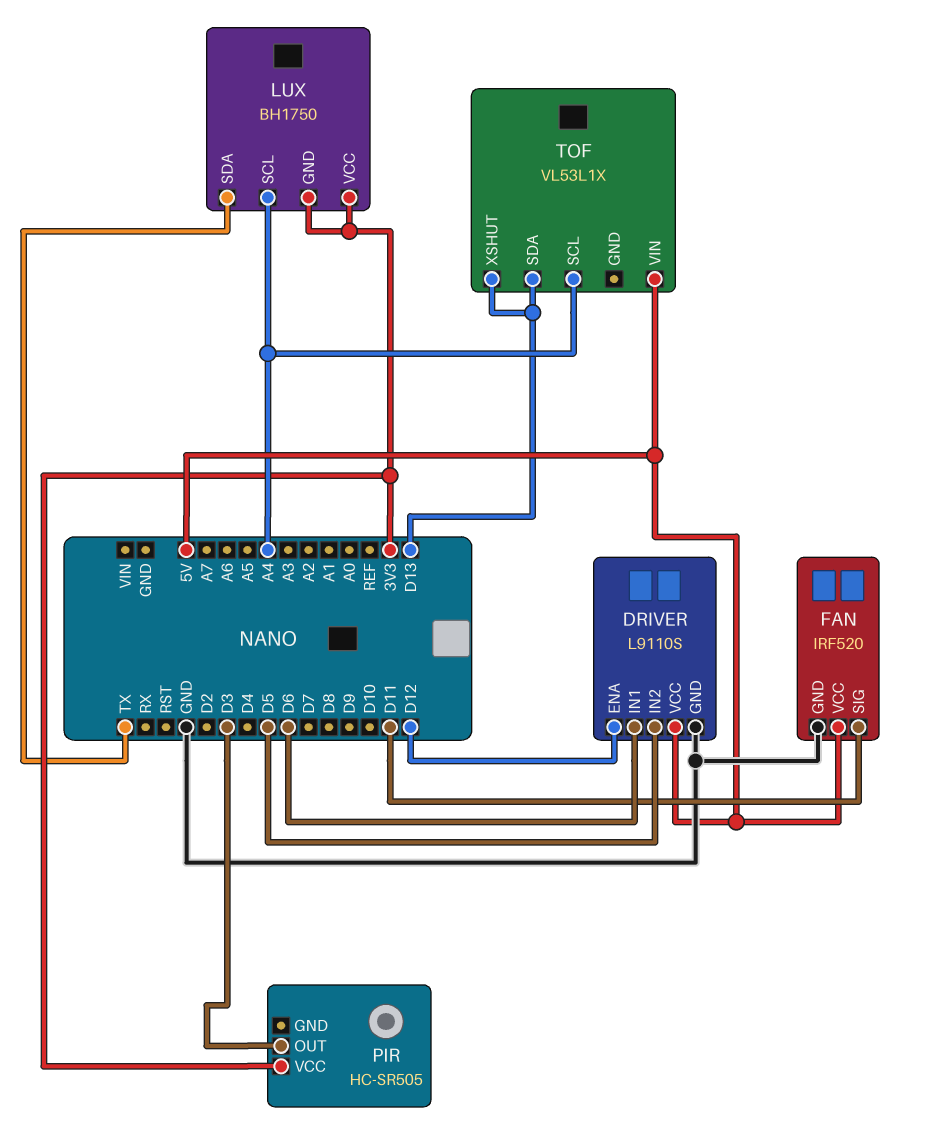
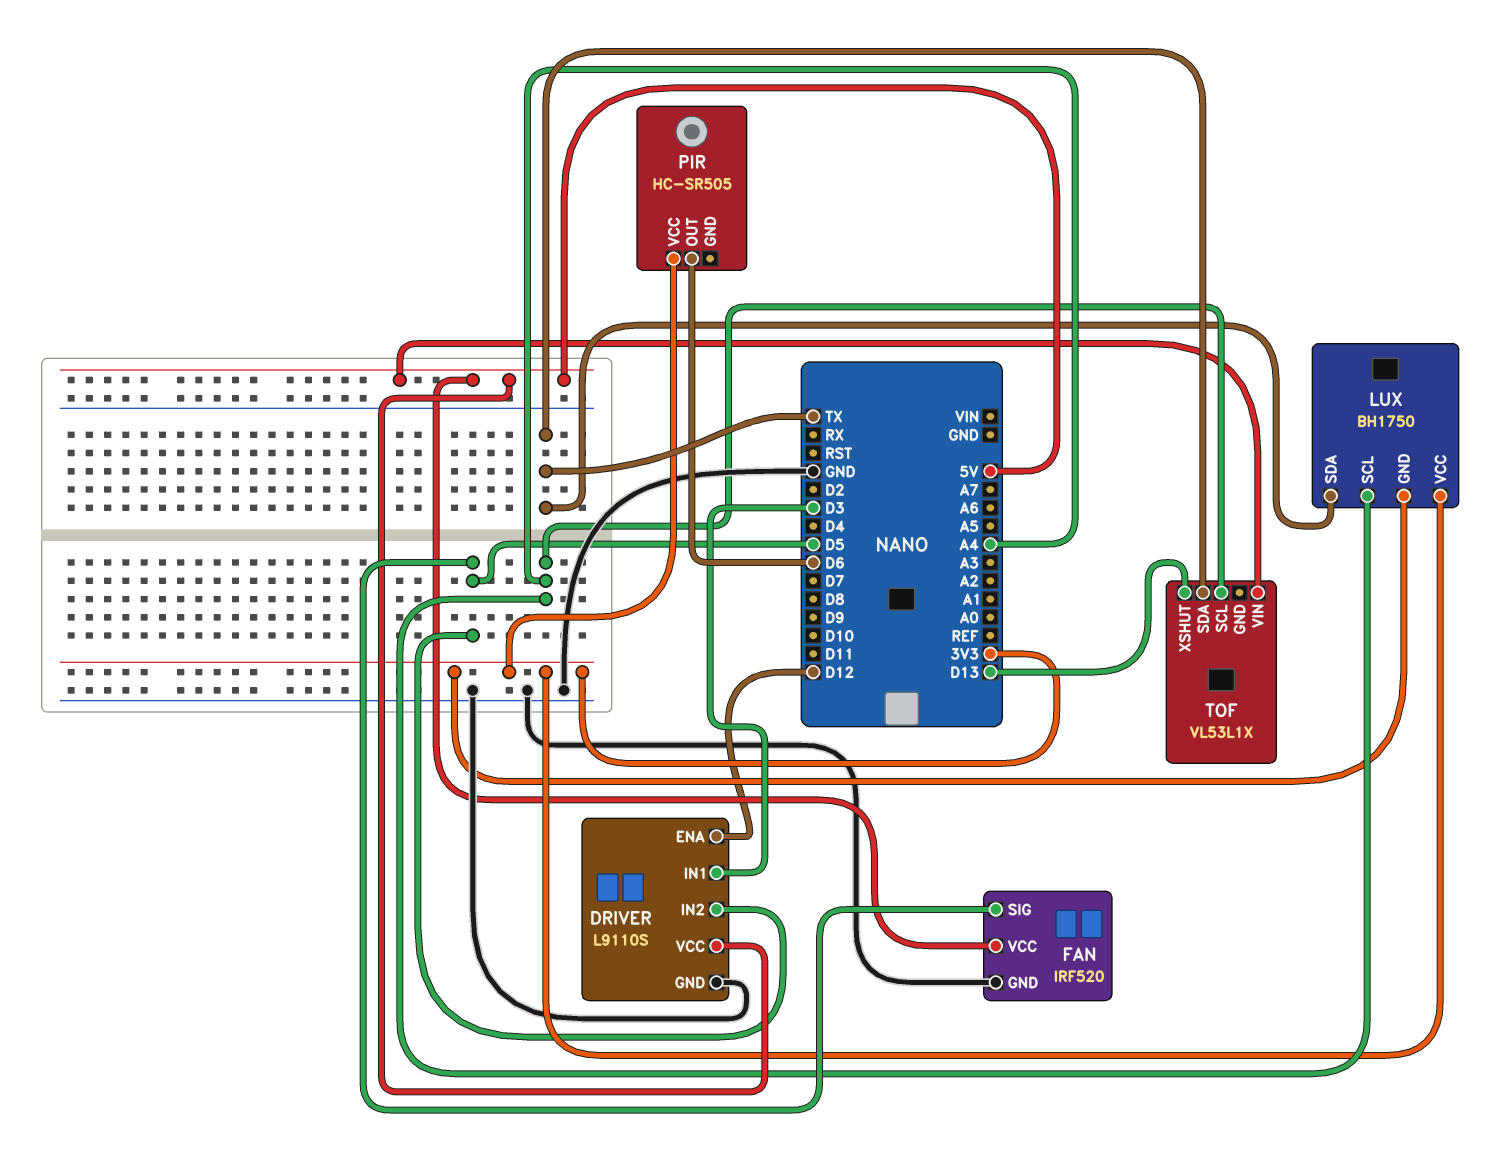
DRIVER pin IN1: D6 -> D3
FAN pin SIG: D11 -> D5
PIR pin OUT: D3 -> D6
TOF pin SDA: D13 -> TX

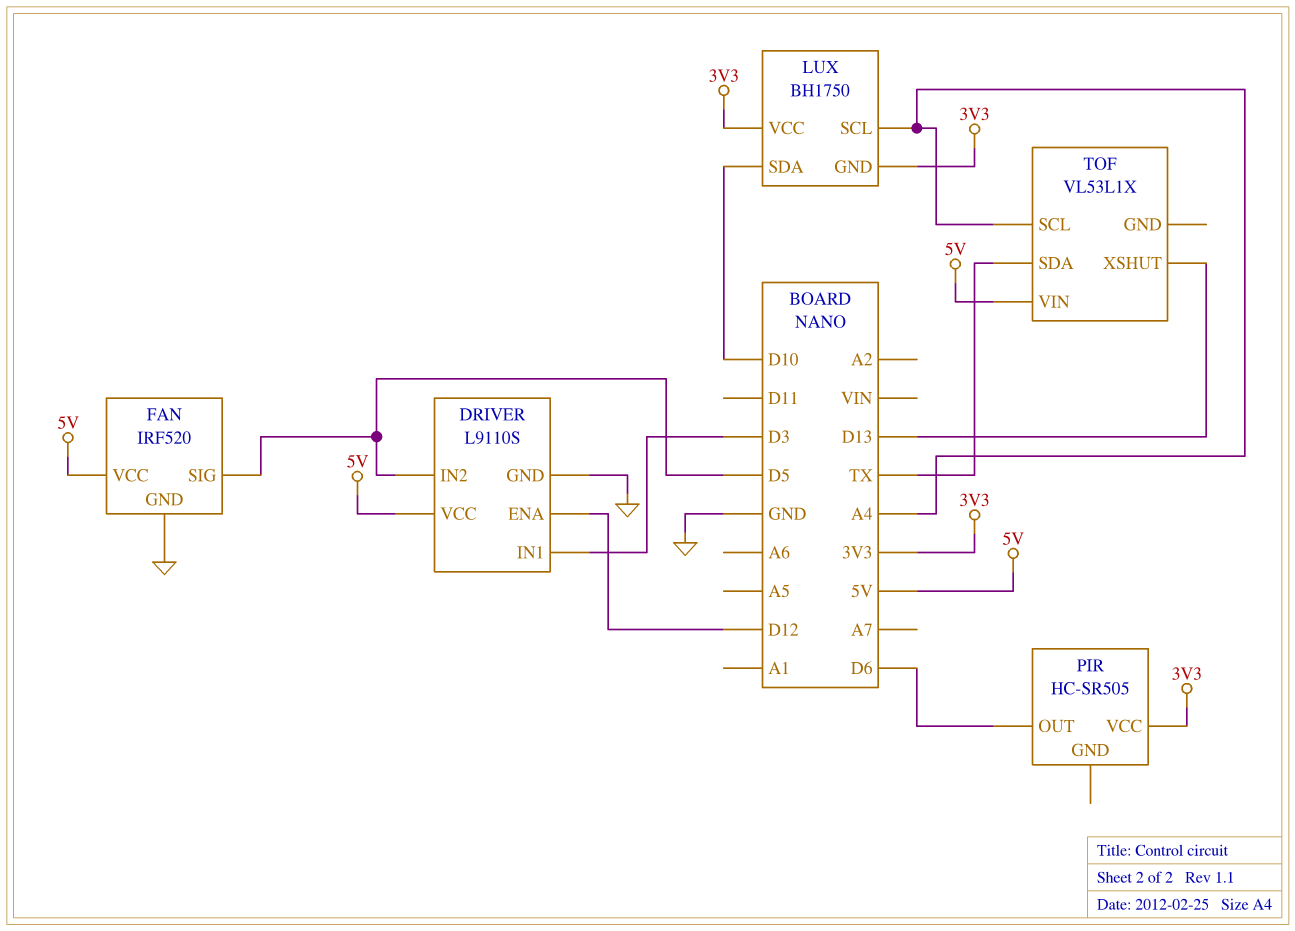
LUX pin SDA: TX -> D10

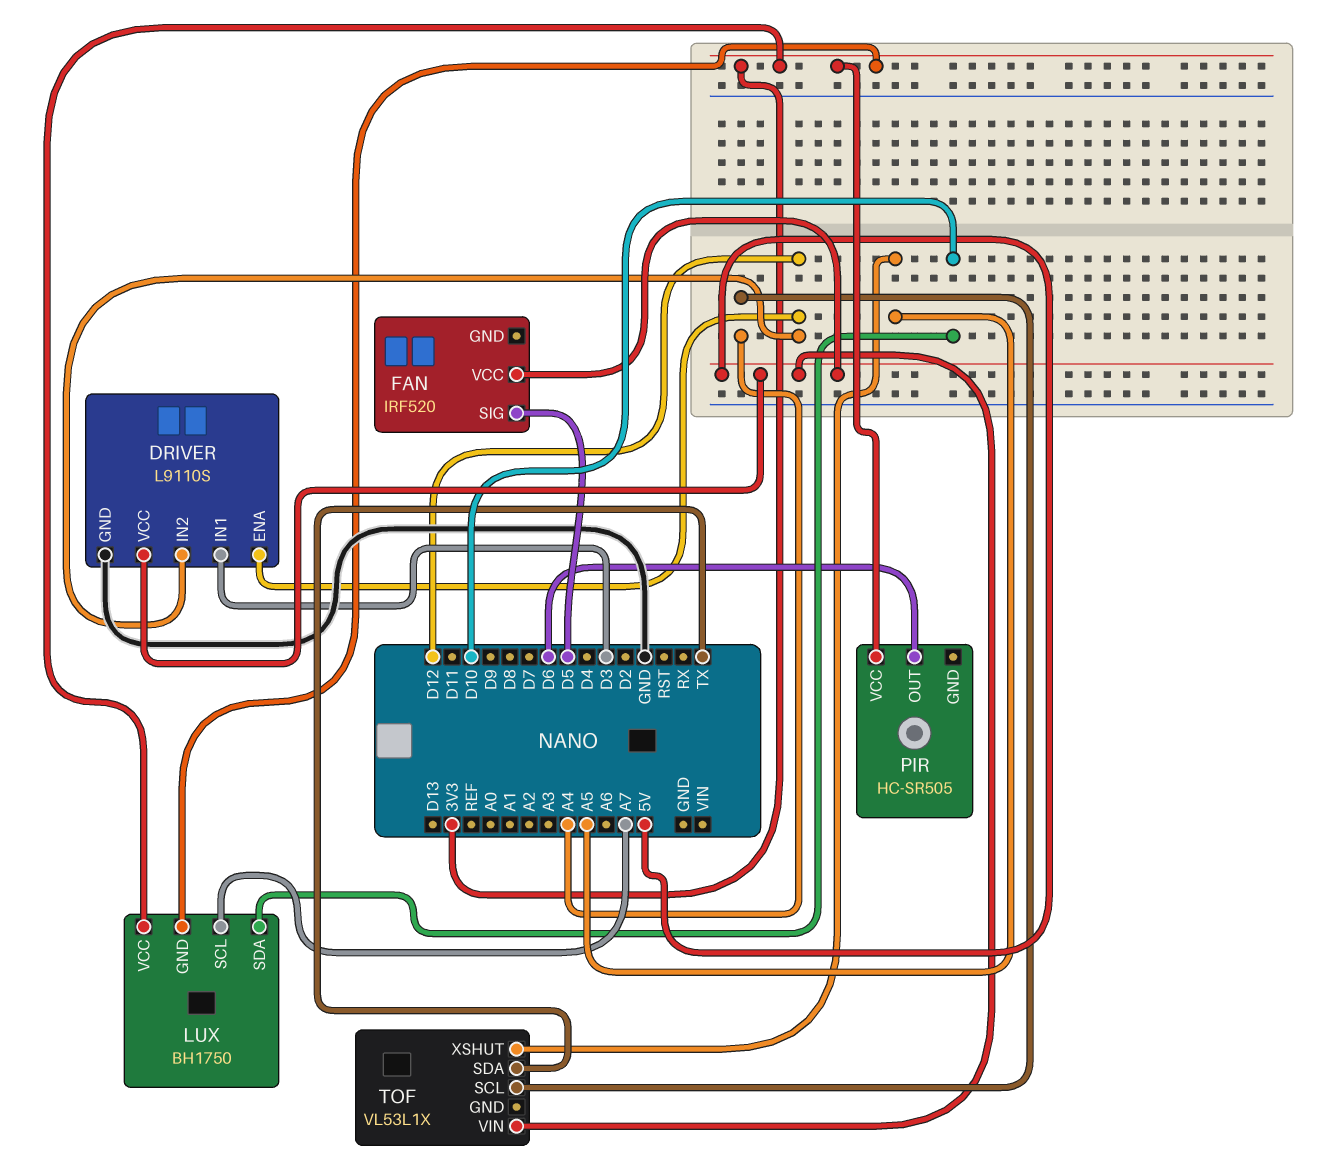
DRIVER pin IN2: D5 -> D12
FAN pin GND: GND -> none
LUX pin SCL: A4 -> A7
TOF pin XSHUT: D13 -> A5

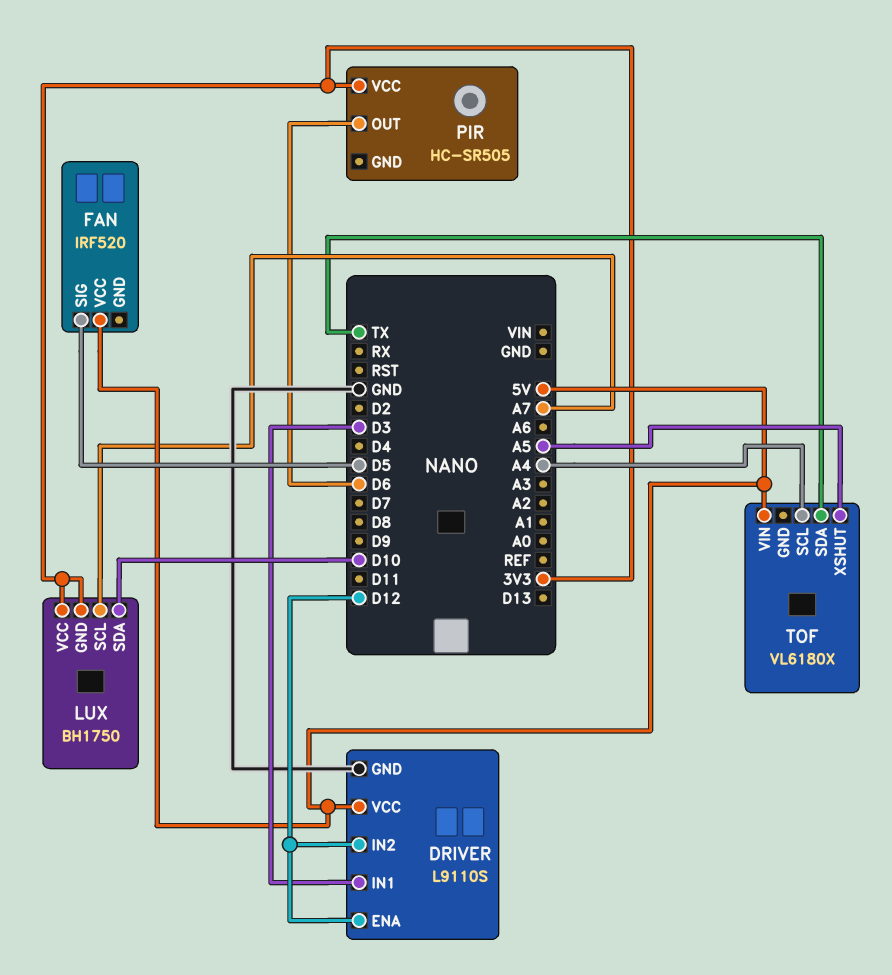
TOF: VL53L1X -> VL6180X

